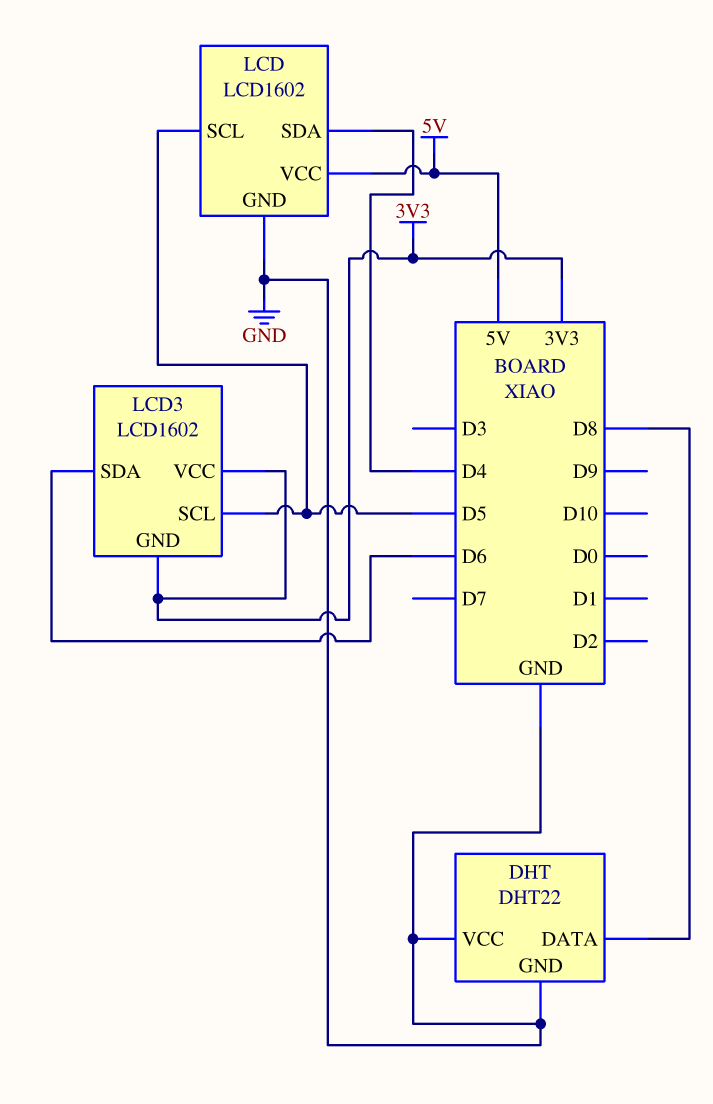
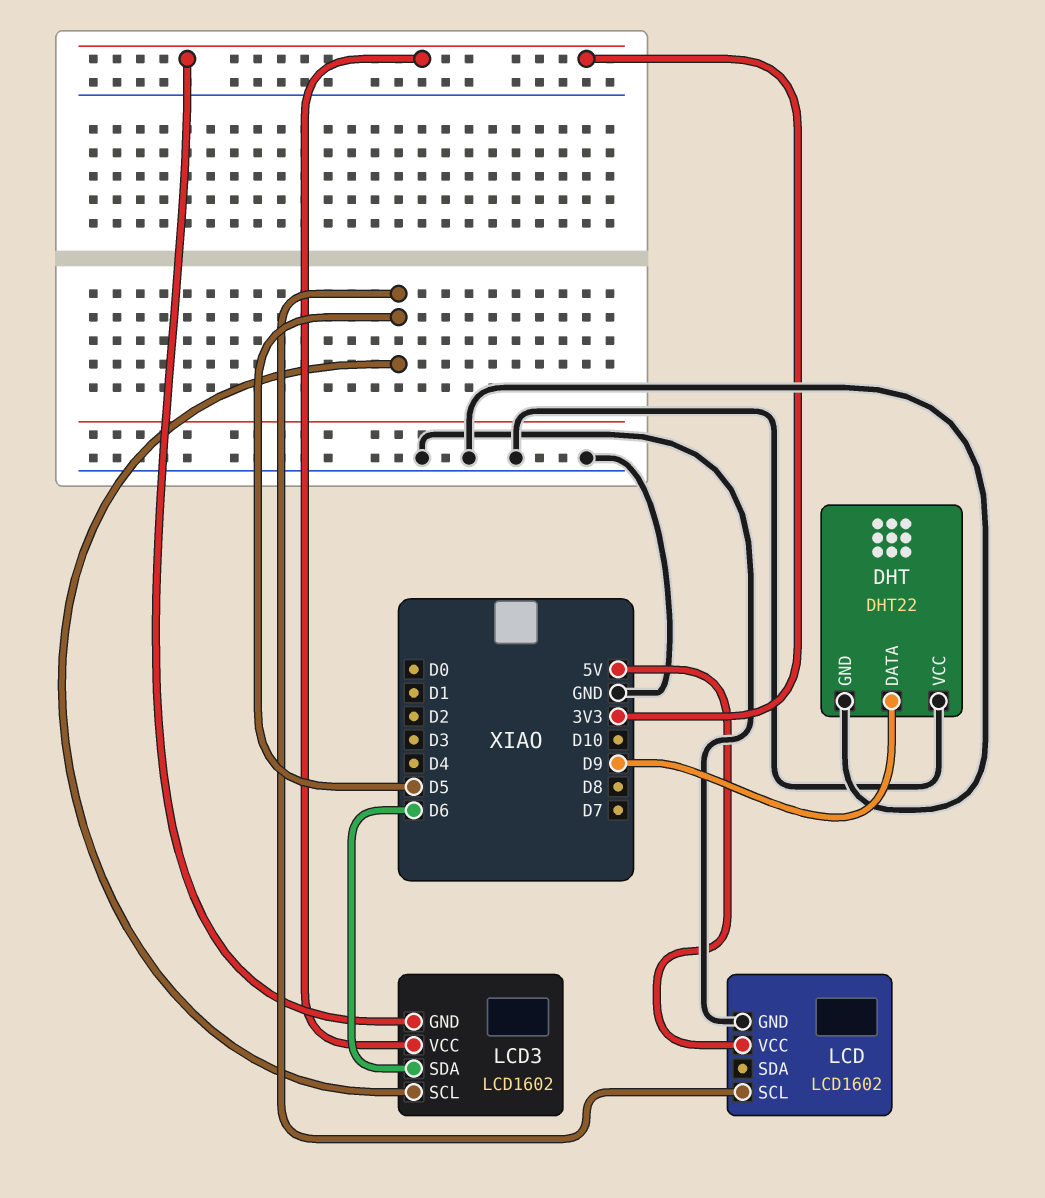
DHT pin DATA: D8 -> D9
LCD pin SDA: D4 -> none

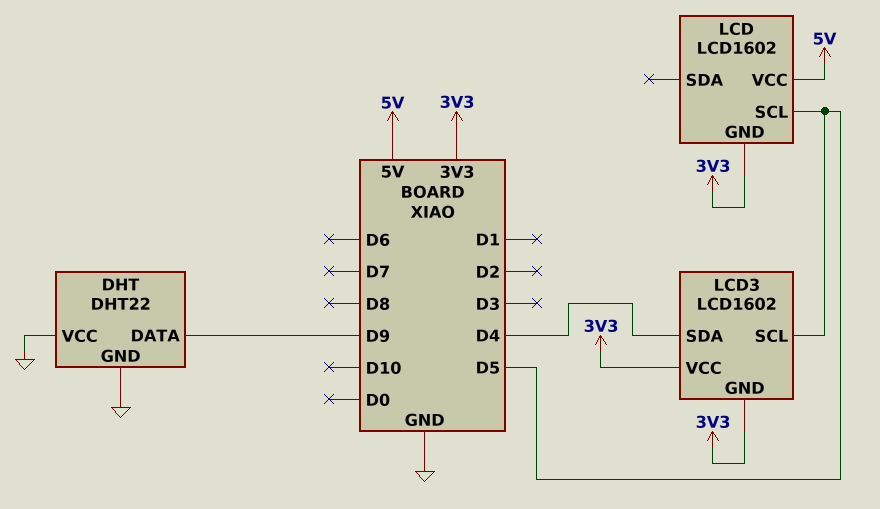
LCD pin GND: GND -> 3V3
LCD3 pin SDA: D6 -> D4

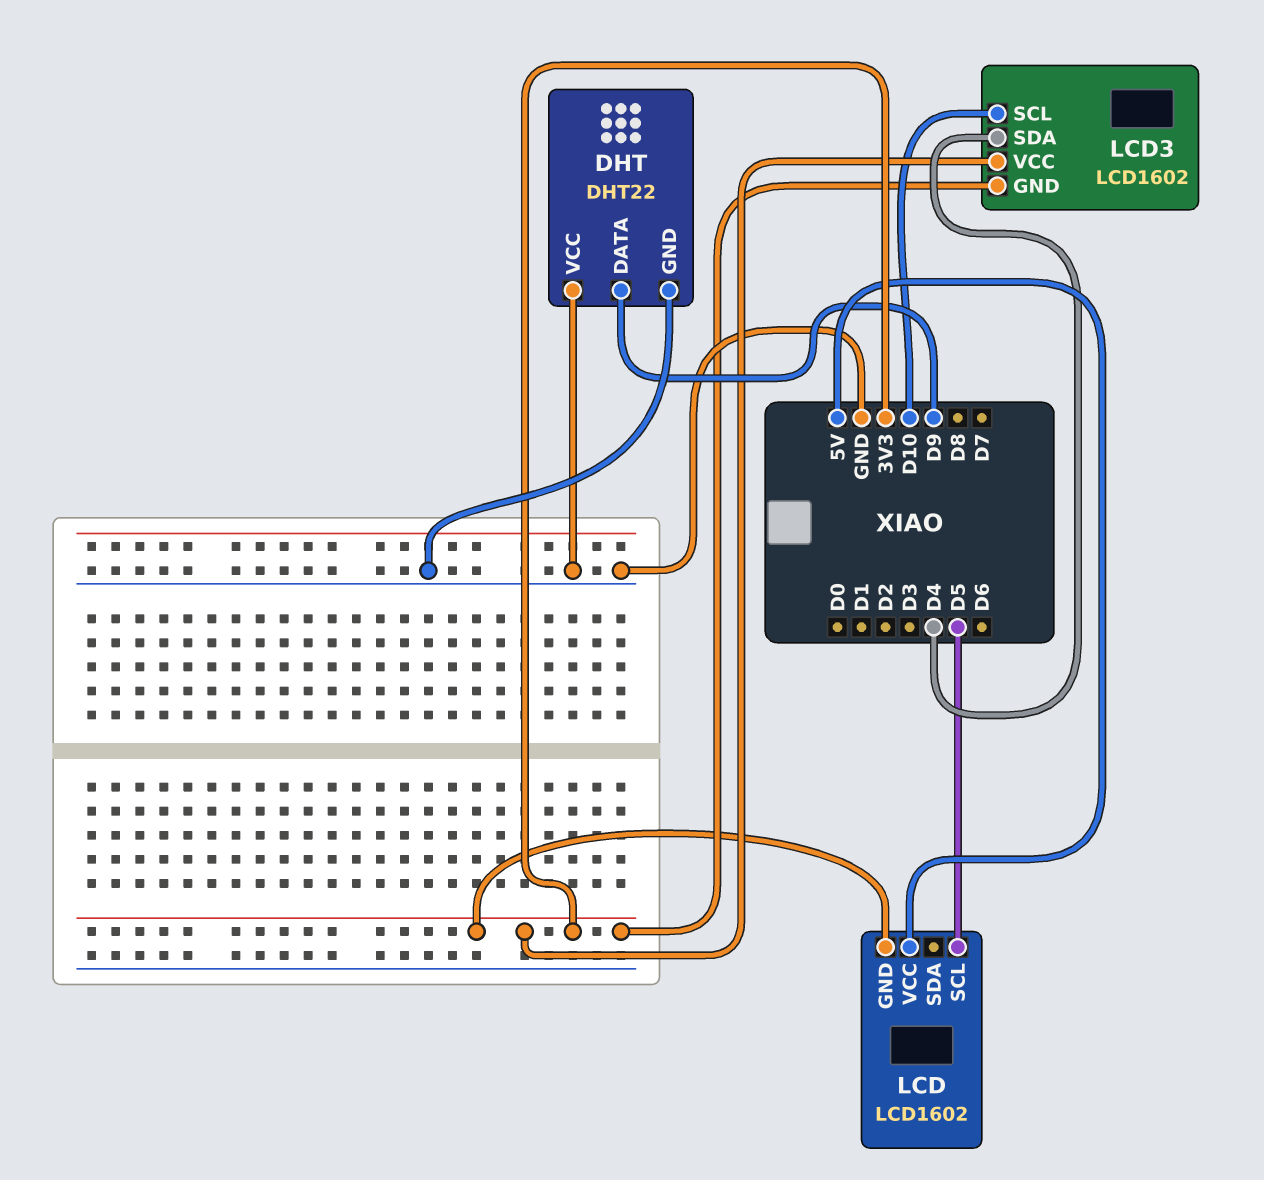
LCD3 pin SCL: D5 -> D10

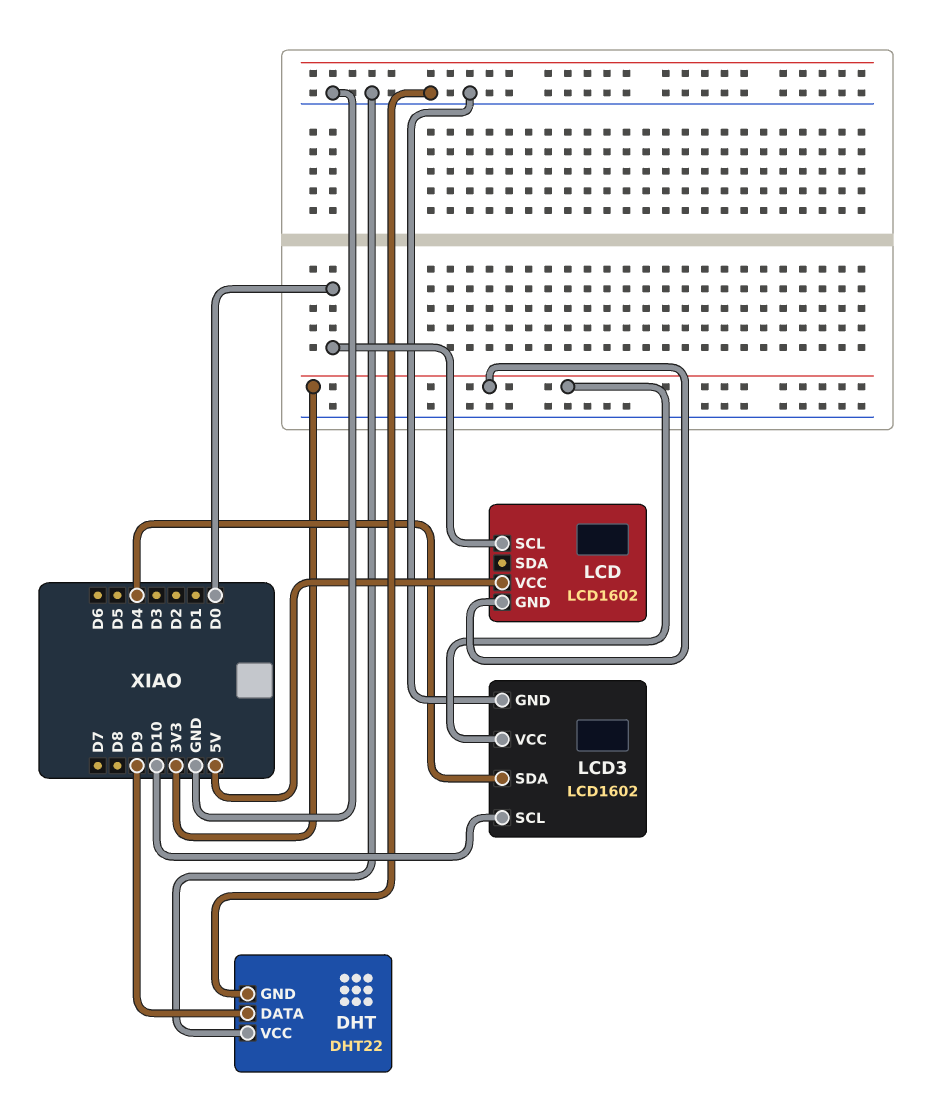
LCD pin SCL: D5 -> D0
LCD3 pin GND: 3V3 -> GND

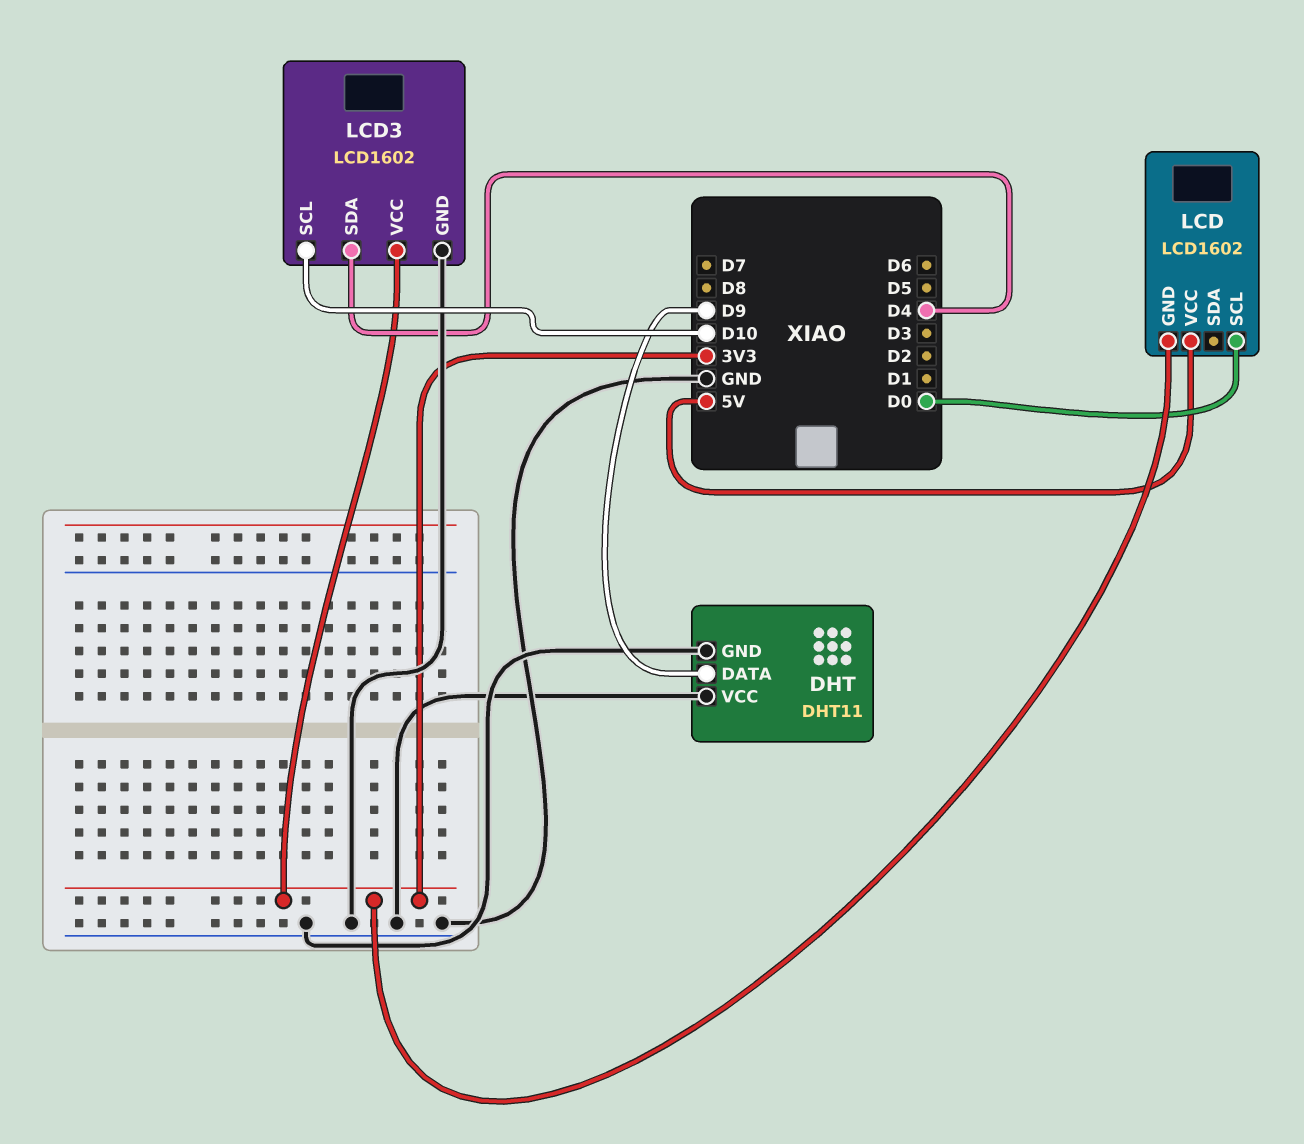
DHT: DHT22 -> DHT11

